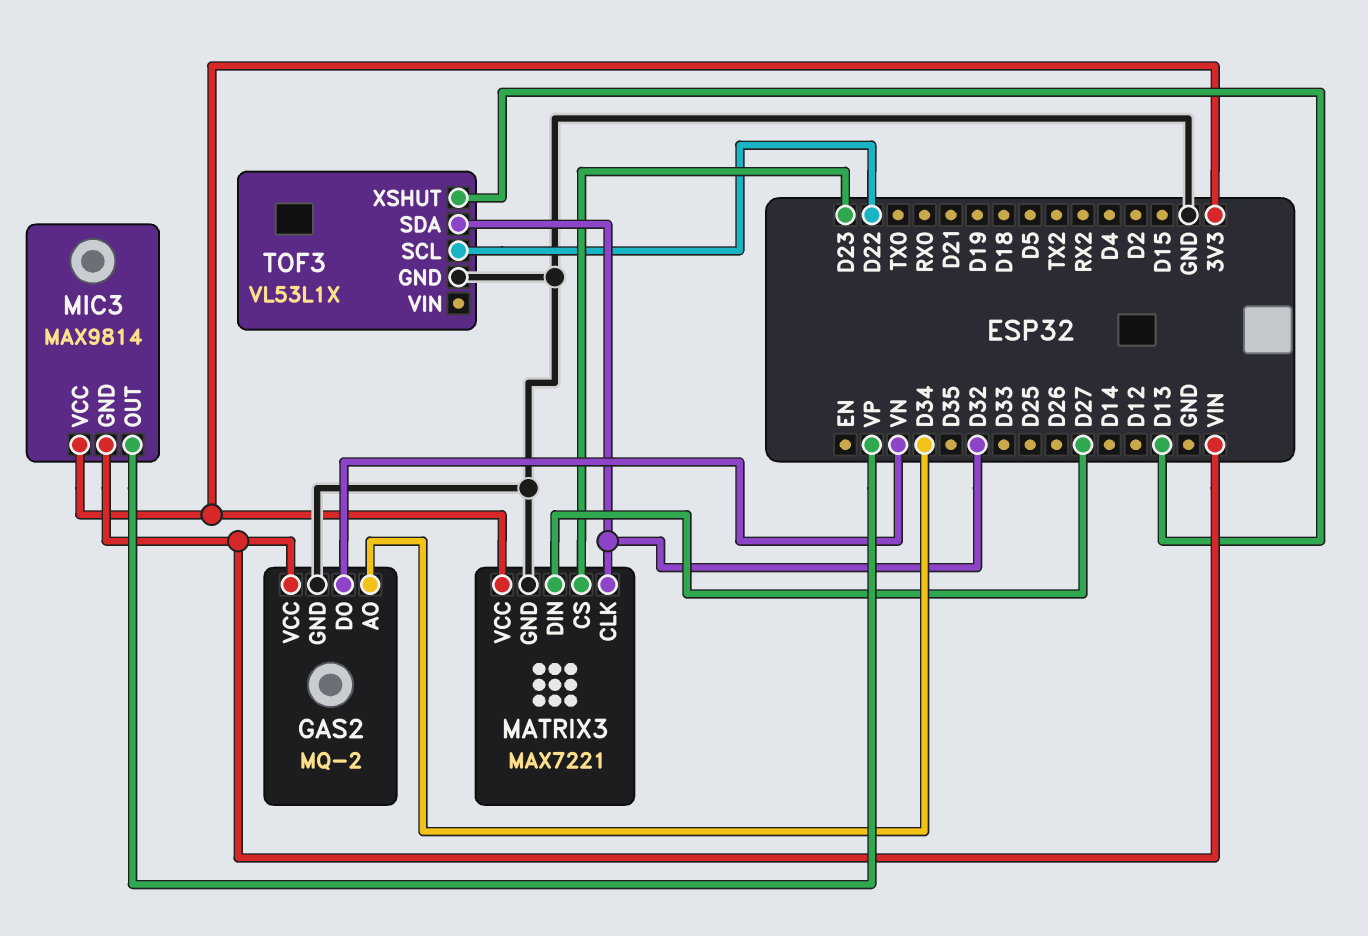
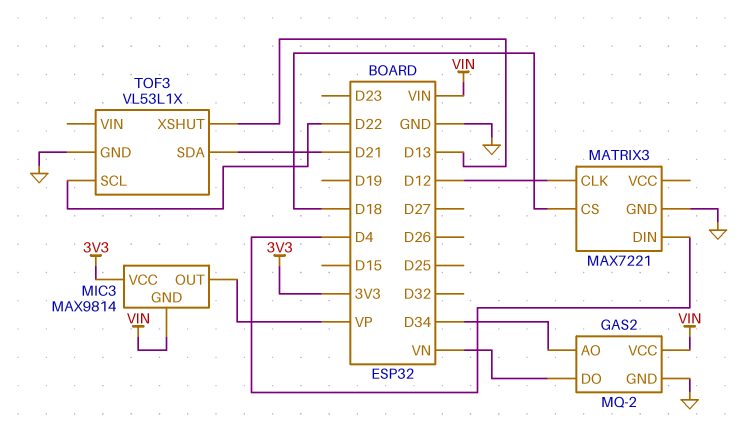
MATRIX3 pin CLK: D32 -> D12
MATRIX3 pin CS: D23 -> D18
MATRIX3 pin DIN: D27 -> D4
MATRIX3 pin VCC: 3V3 -> none
TOF3 pin SDA: D32 -> D21

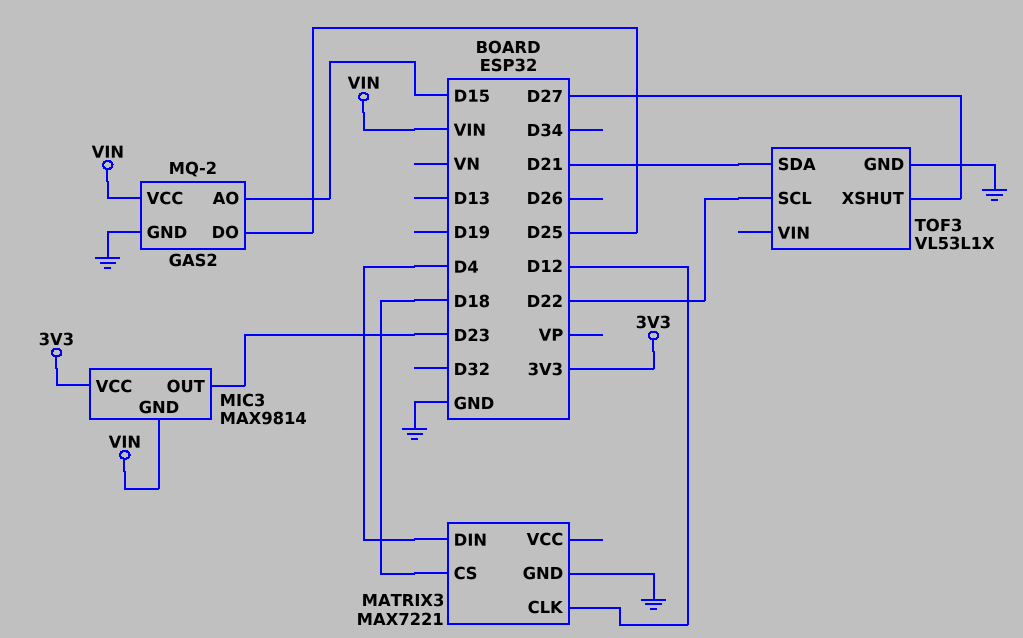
GAS2 pin AO: D34 -> D15
GAS2 pin DO: VN -> D25
MIC3 pin OUT: VP -> D23
TOF3 pin XSHUT: D13 -> D27

